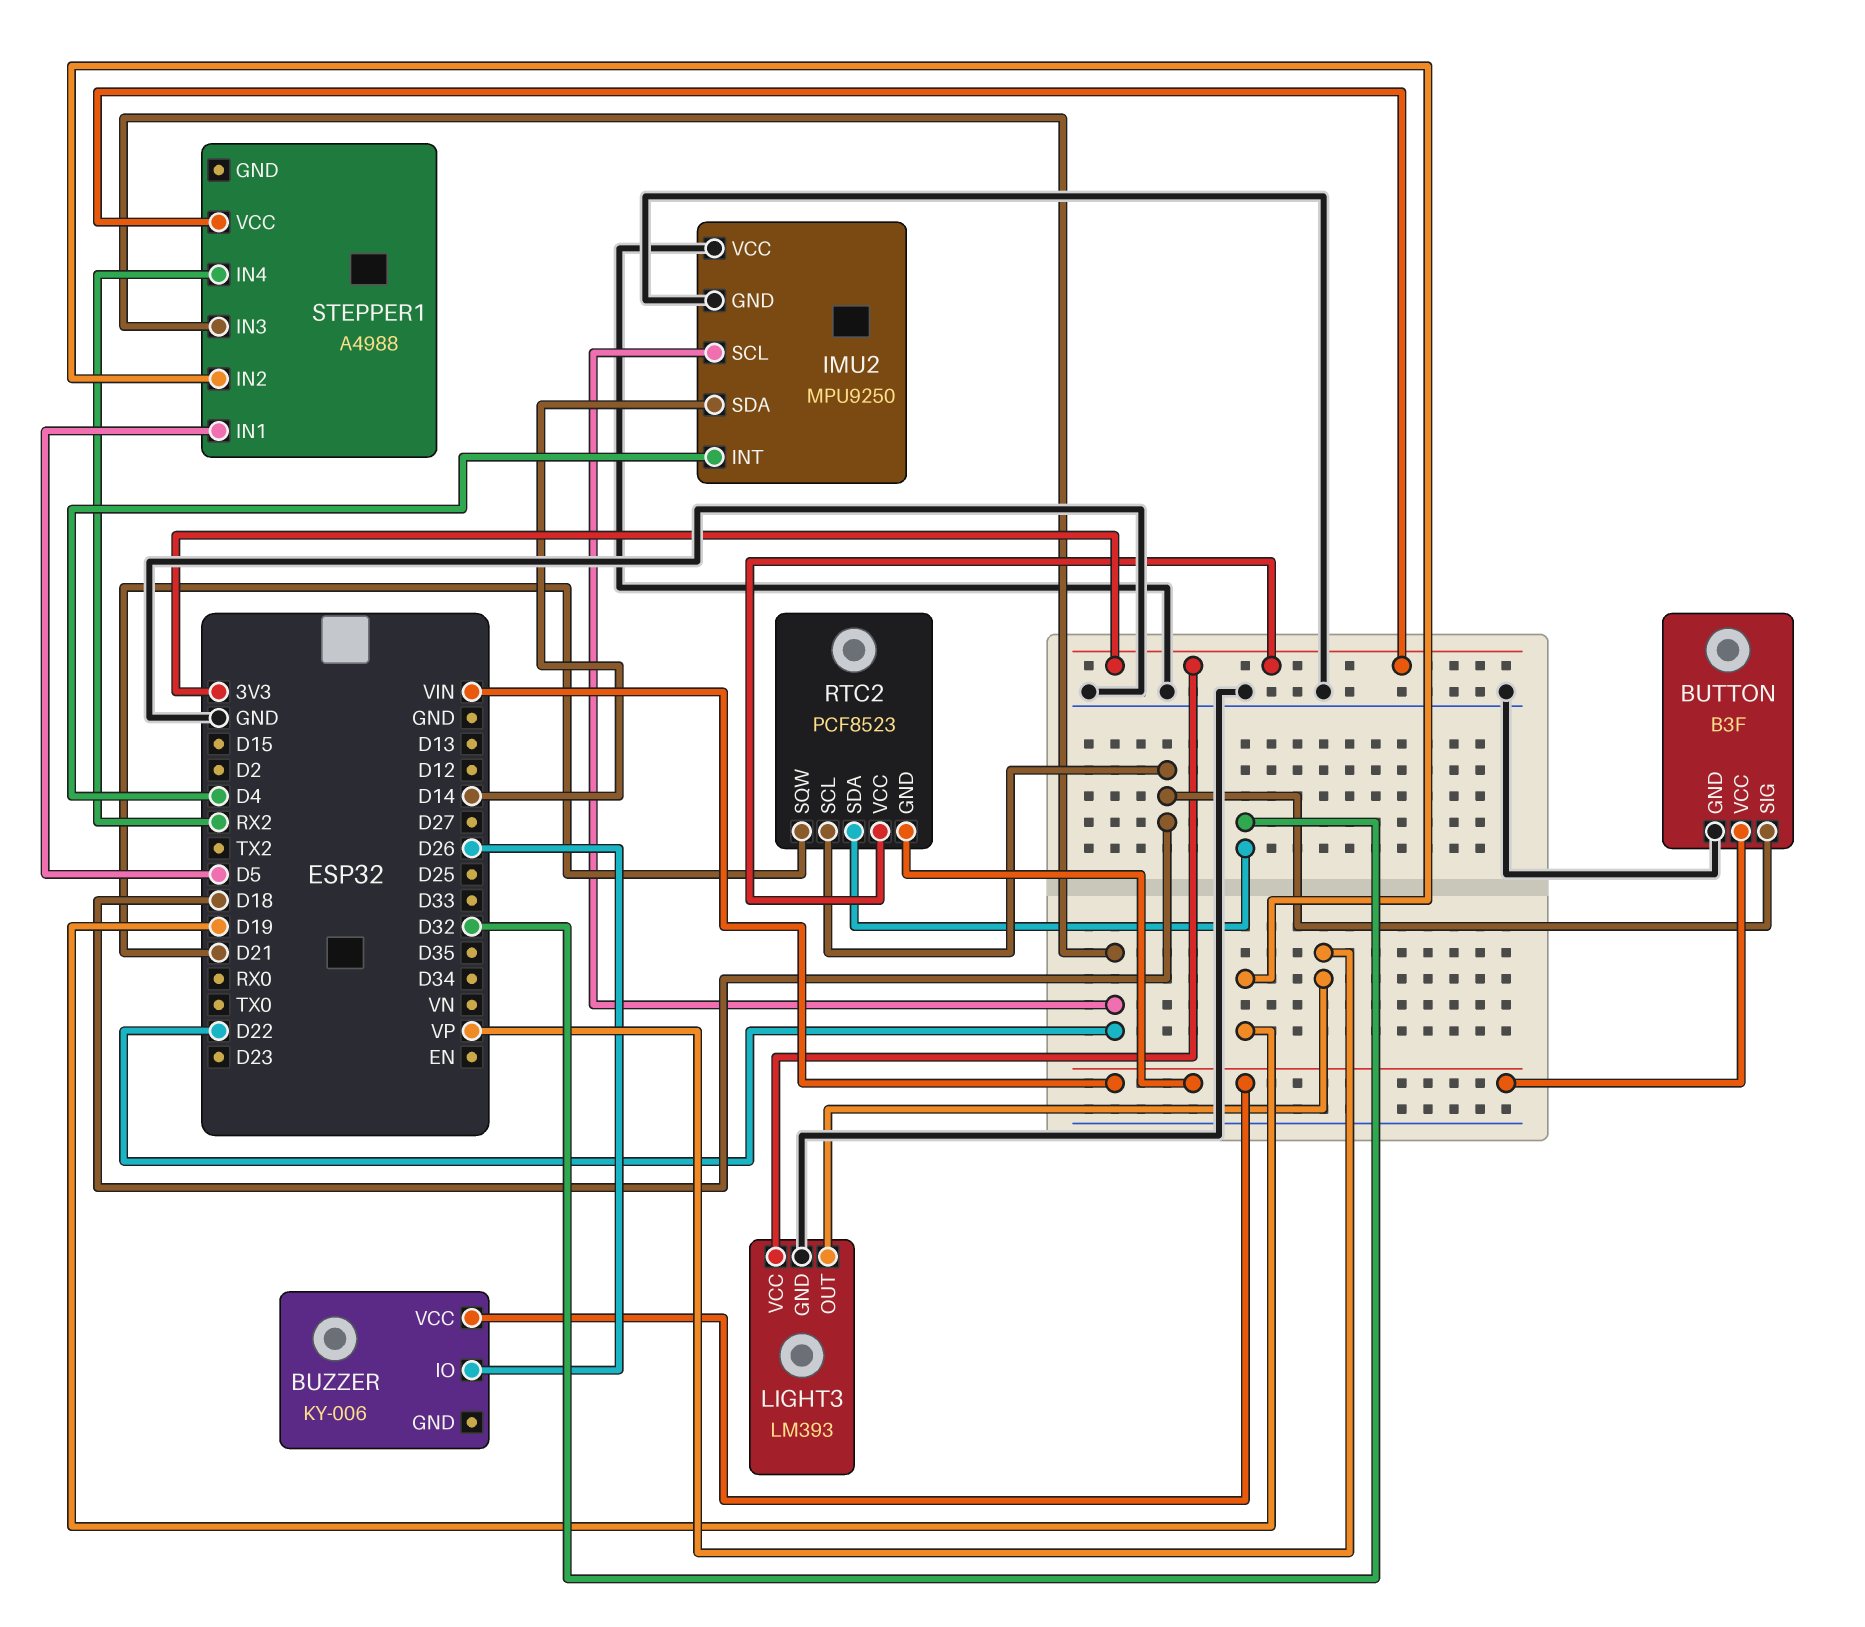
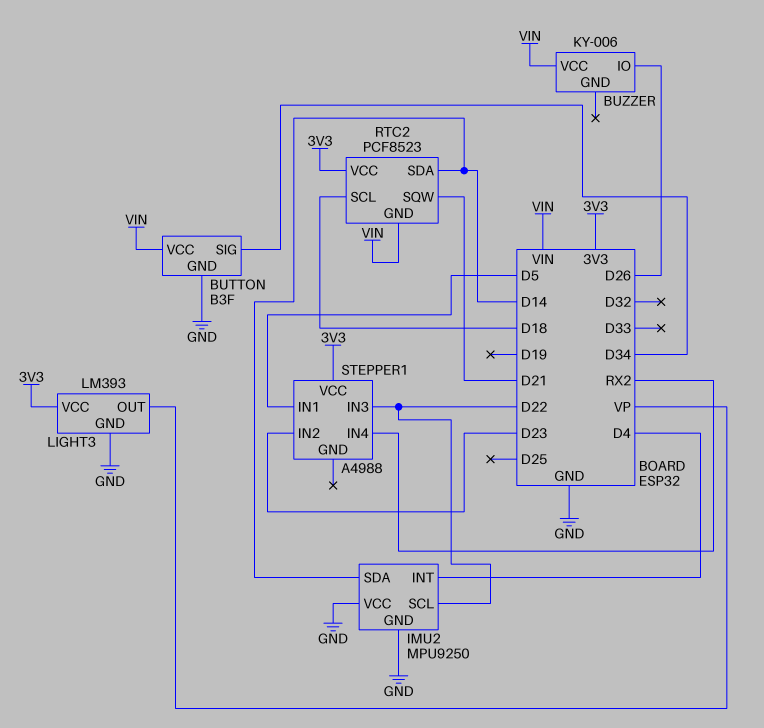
BUTTON pin SIG: D18 -> D34
RTC2 pin SDA: D32 -> D14
STEPPER1 pin IN2: D19 -> D23

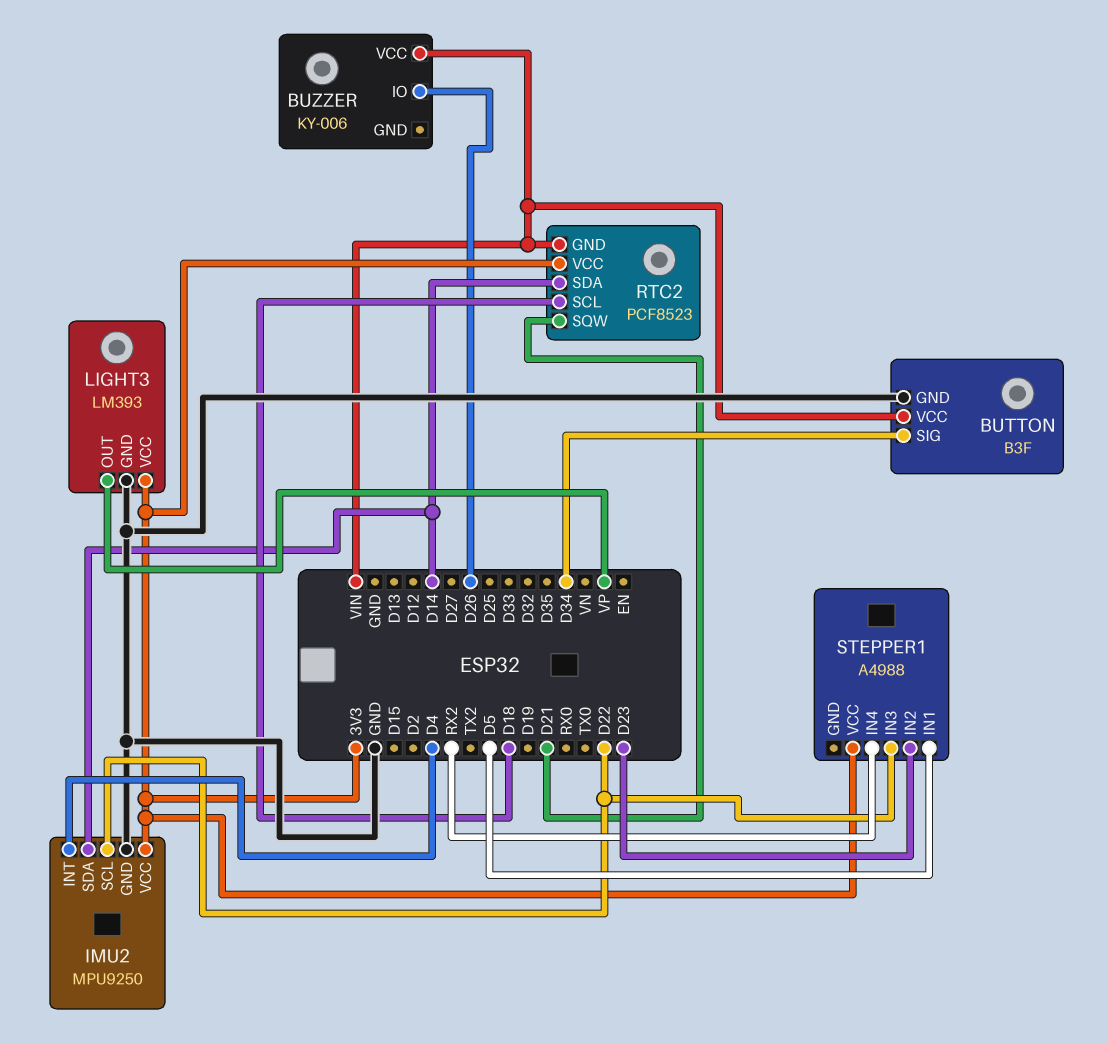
IMU2 pin VCC: GND -> 3V3

